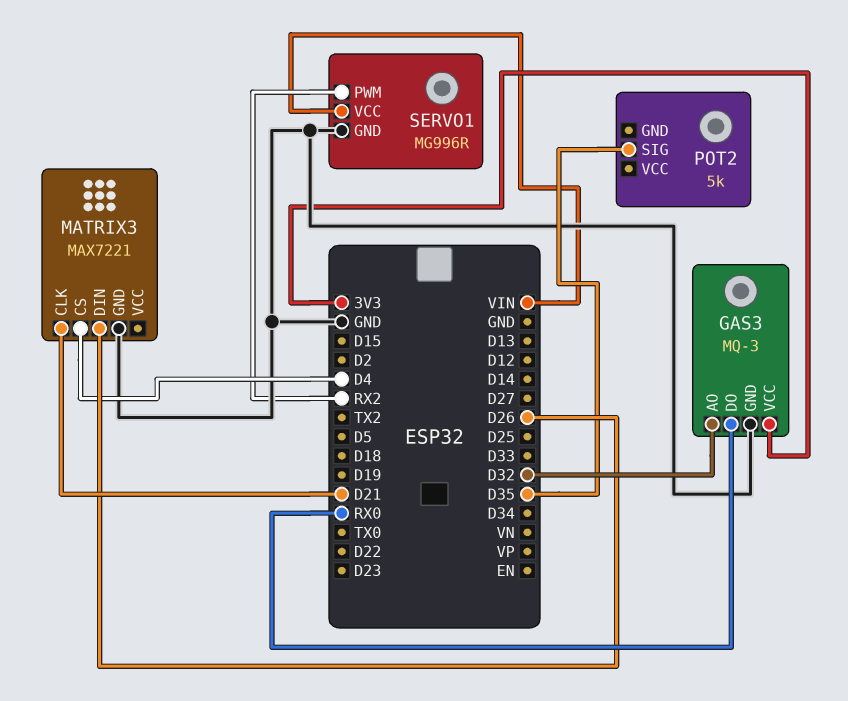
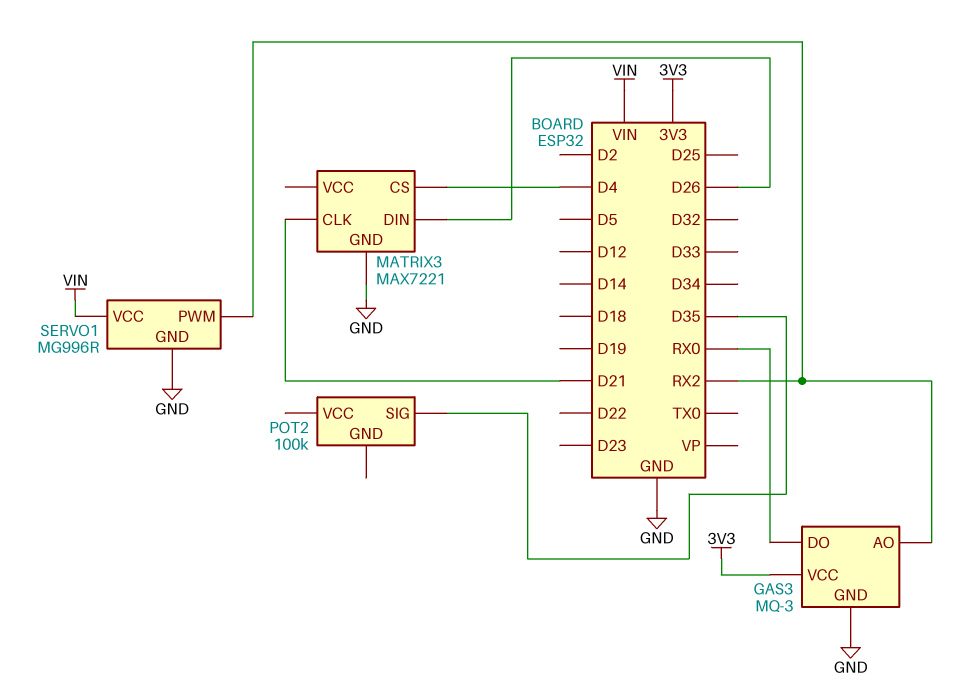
GAS3 pin AO: D32 -> RX2
POT2: 5k -> 100k

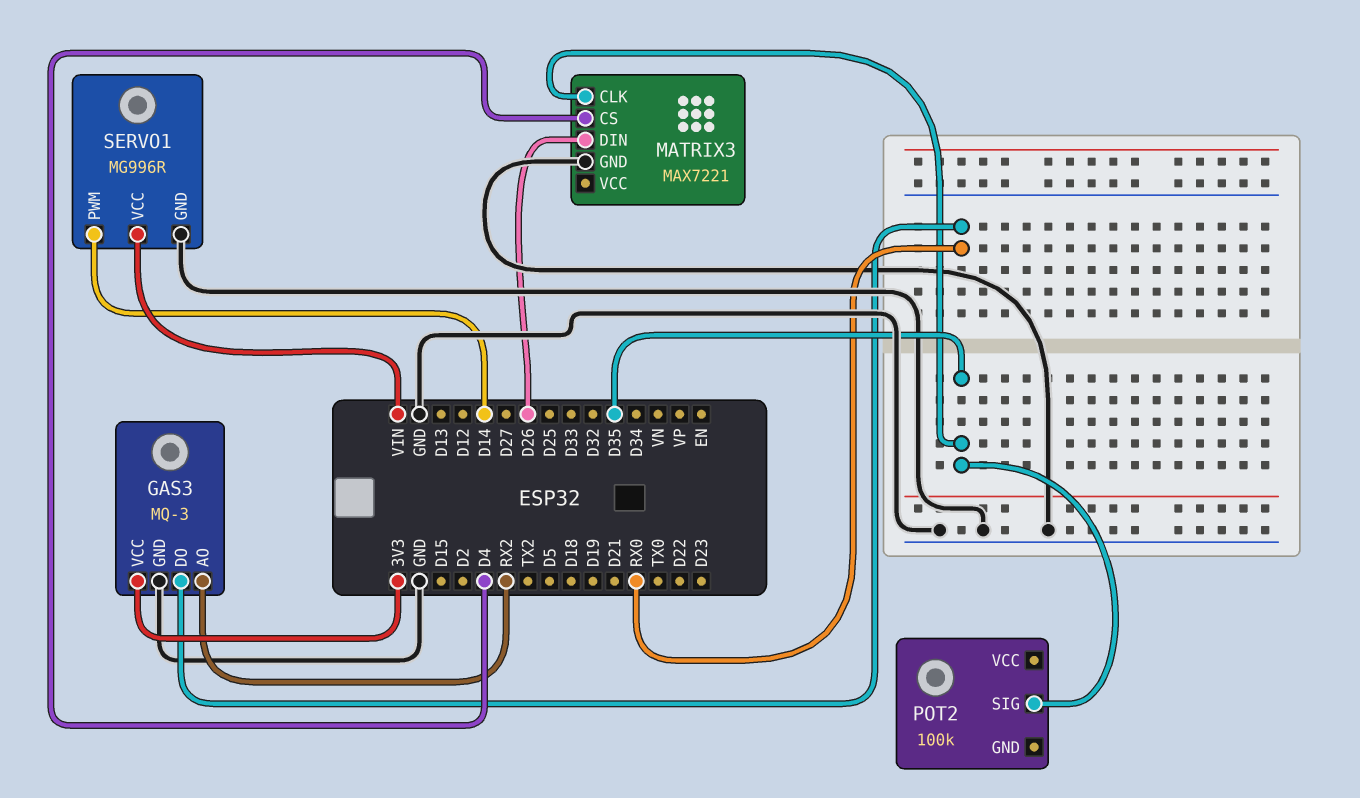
MATRIX3 pin CLK: D21 -> D35
SERVO1 pin PWM: RX2 -> D14

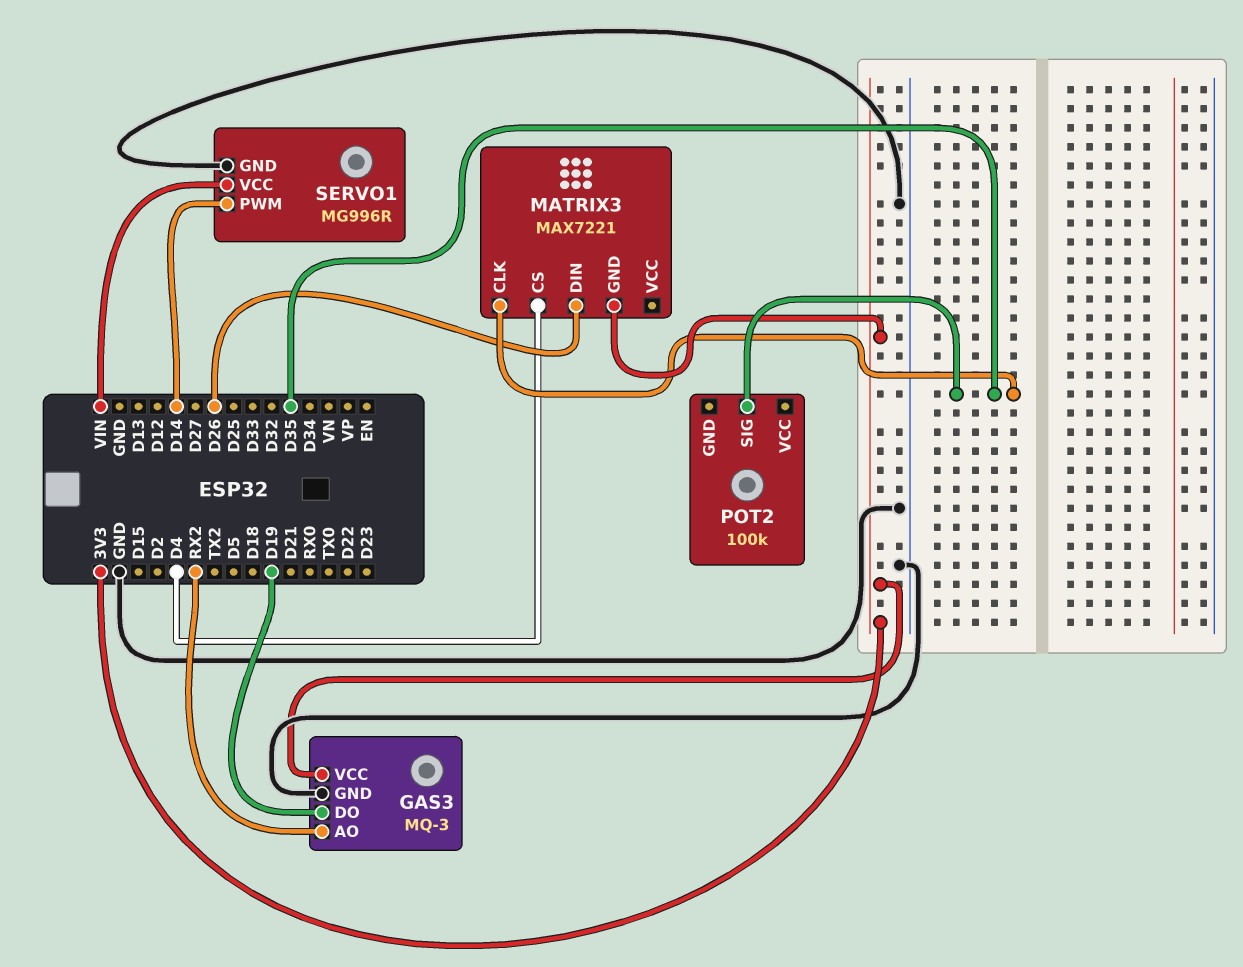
GAS3 pin DO: RX0 -> D19
MATRIX3 pin GND: GND -> 3V3

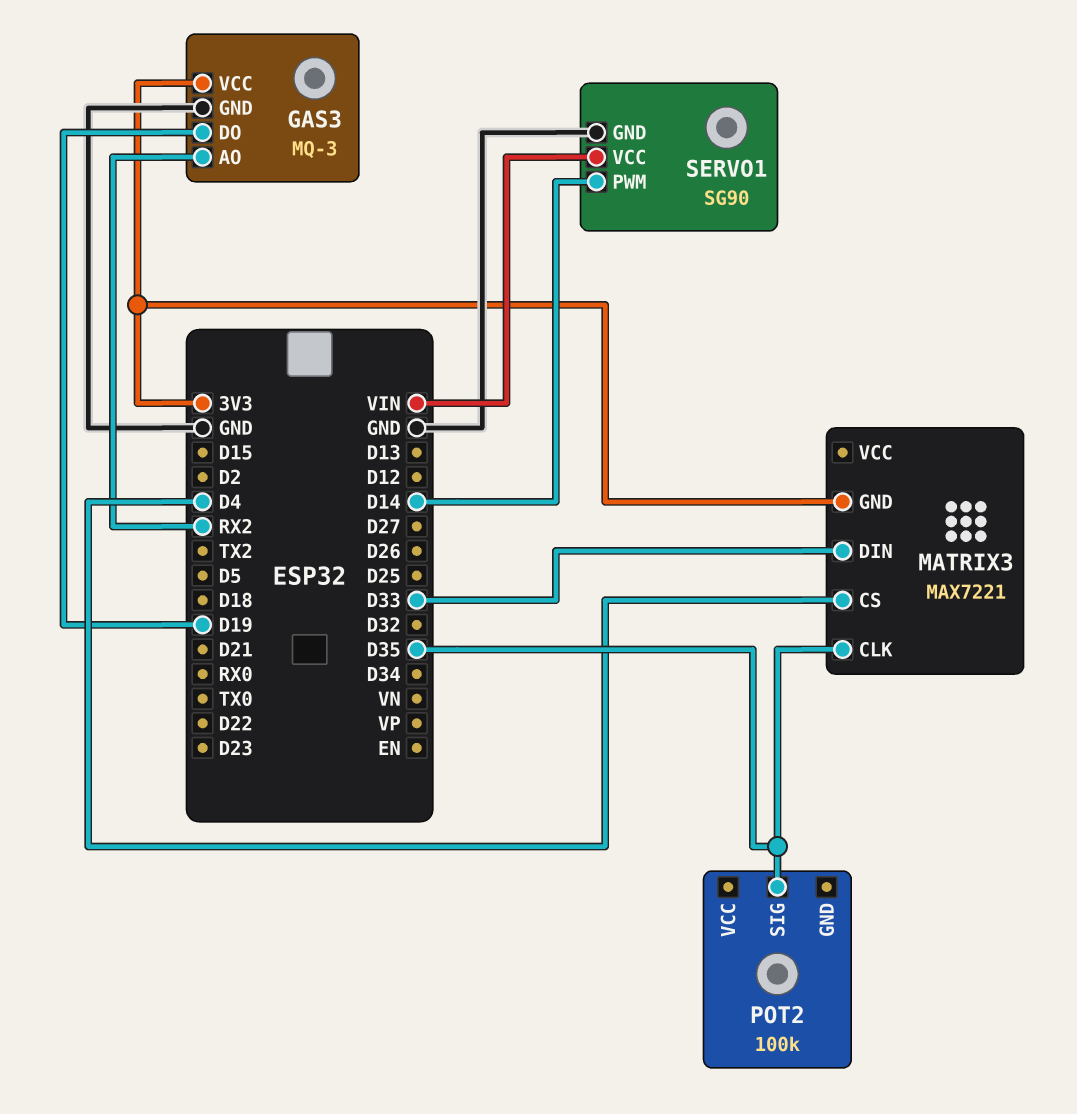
MATRIX3 pin DIN: D26 -> D33
SERVO1: MG996R -> SG90

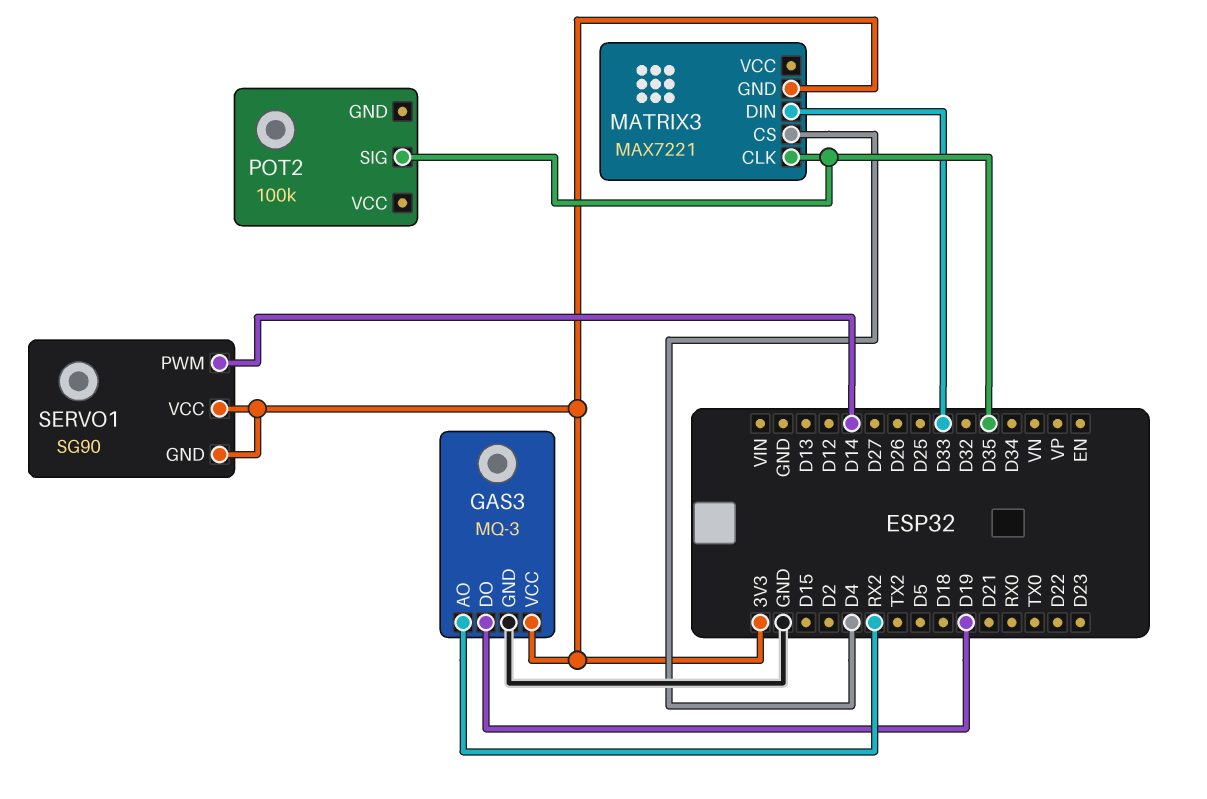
SERVO1 pin GND: GND -> 3V3
SERVO1 pin VCC: VIN -> 3V3

